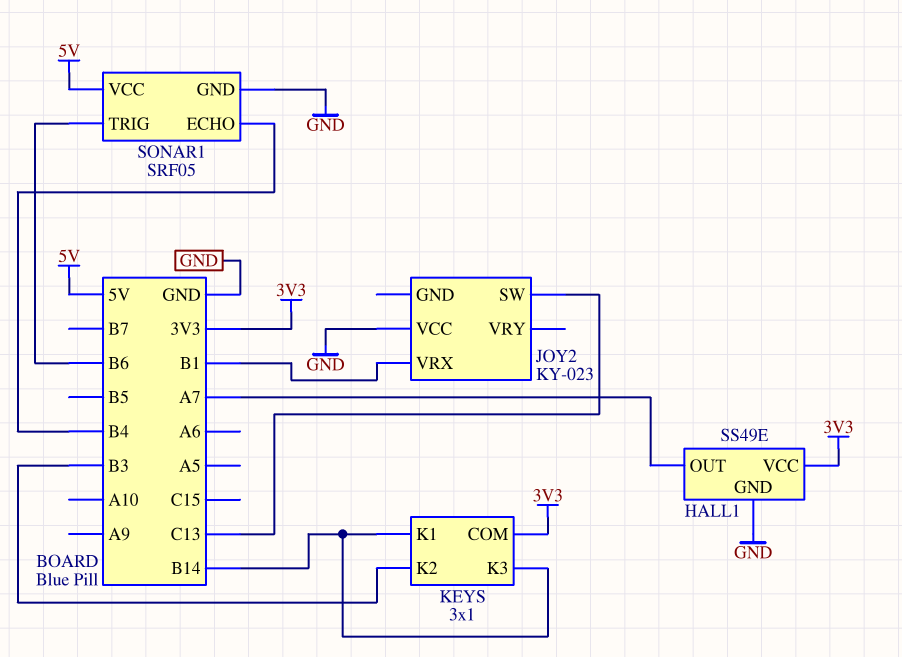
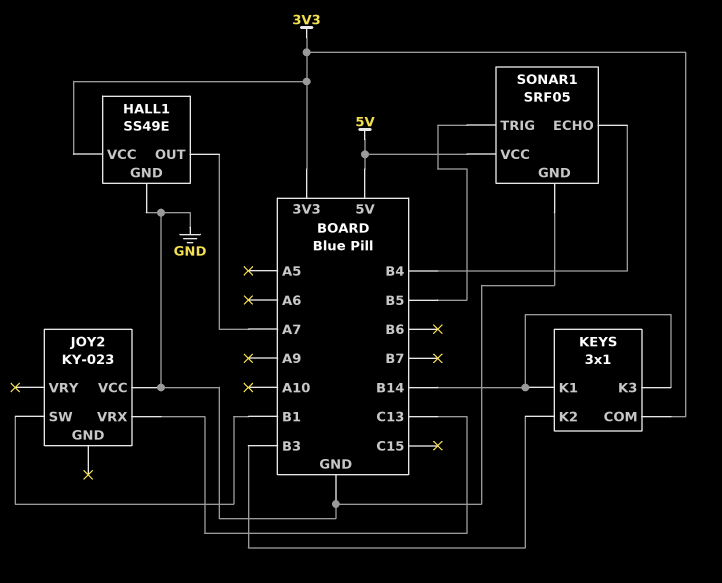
JOY2 pin SW: C13 -> B1
JOY2 pin VRX: B1 -> C13
SONAR1 pin TRIG: B6 -> B5

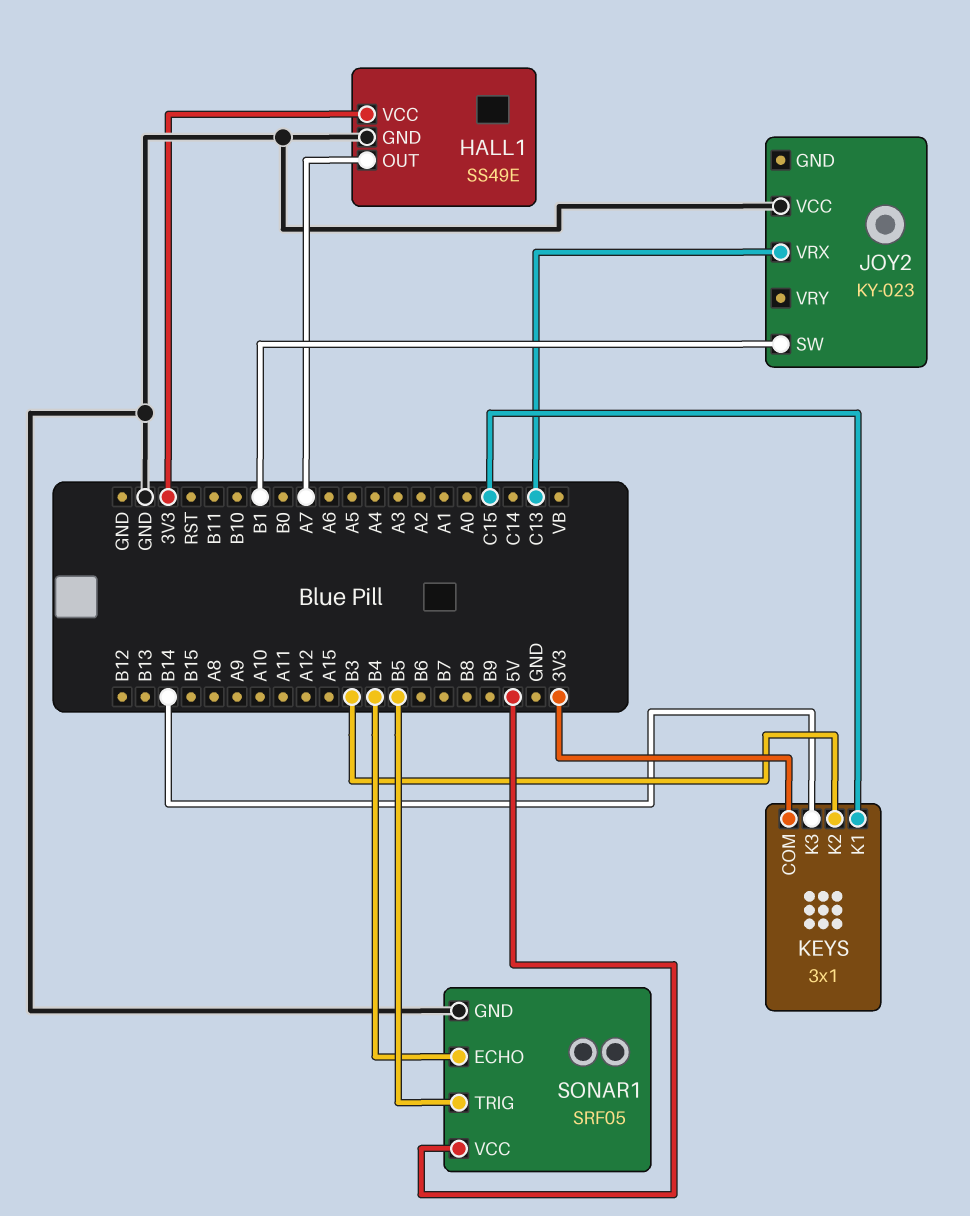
KEYS pin K1: B14 -> C15

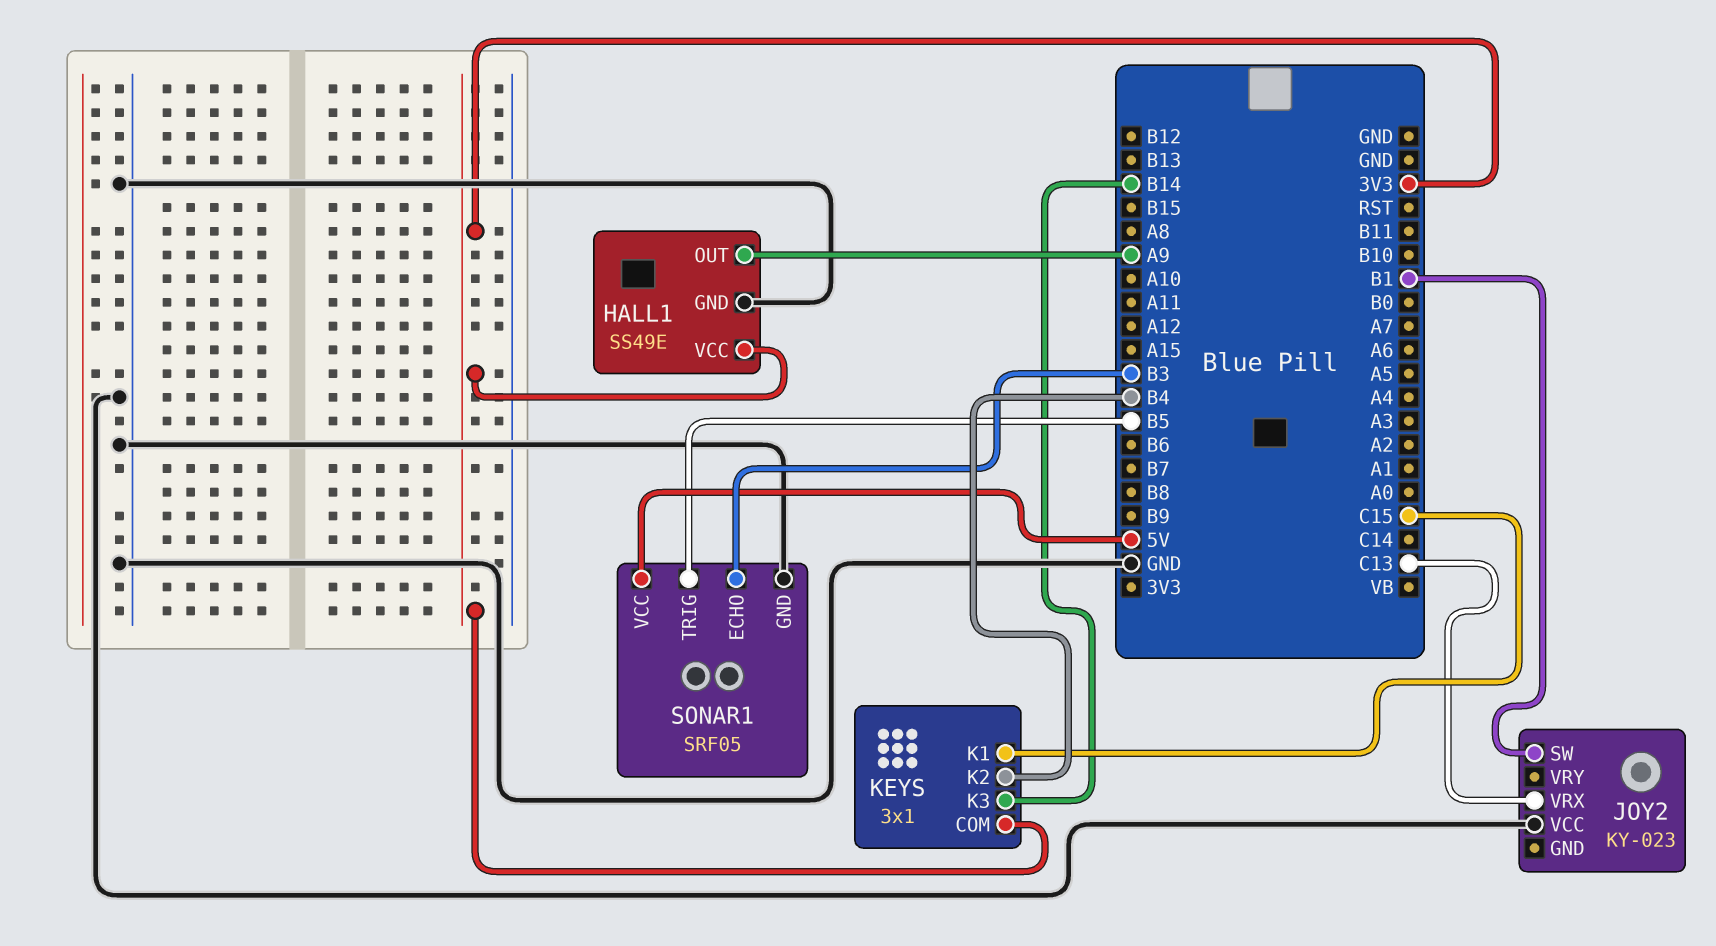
HALL1 pin OUT: A7 -> A9
KEYS pin K2: B3 -> B4
SONAR1 pin ECHO: B4 -> B3

